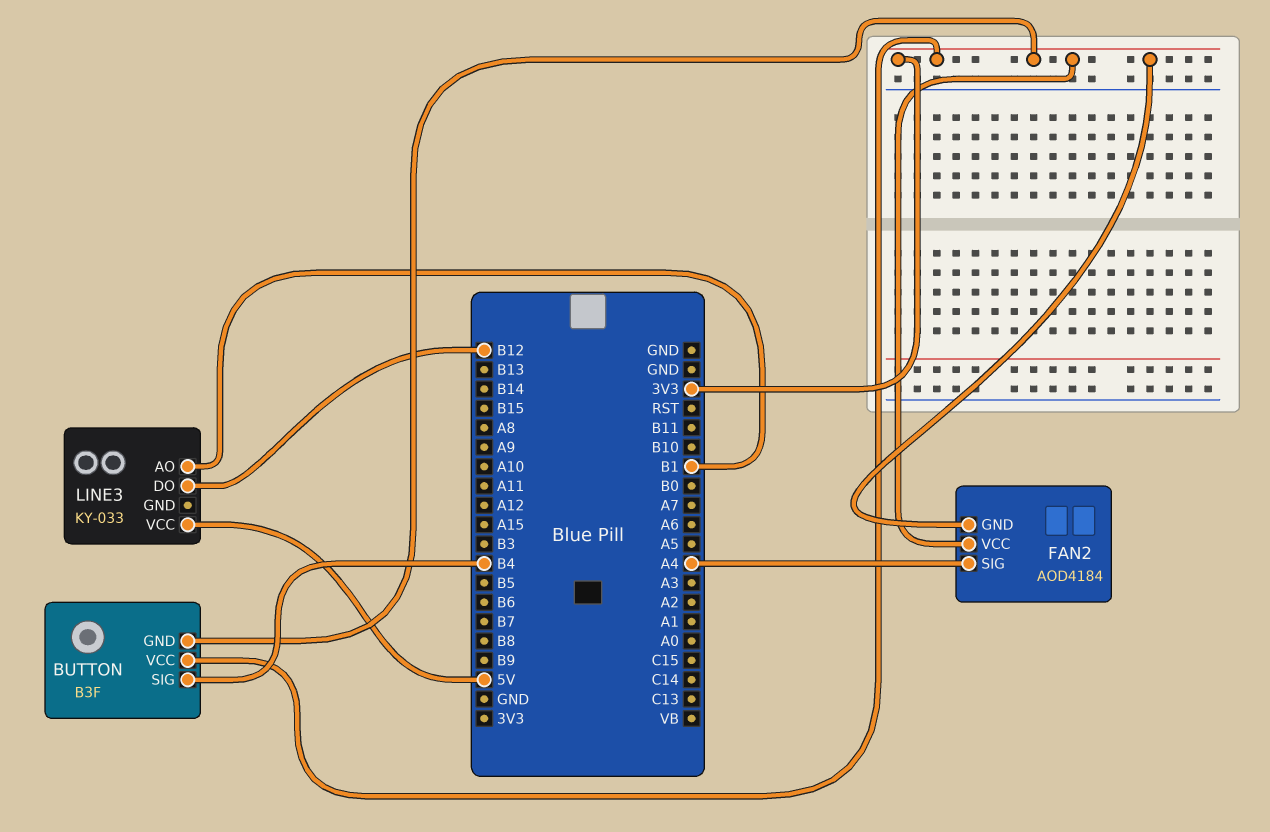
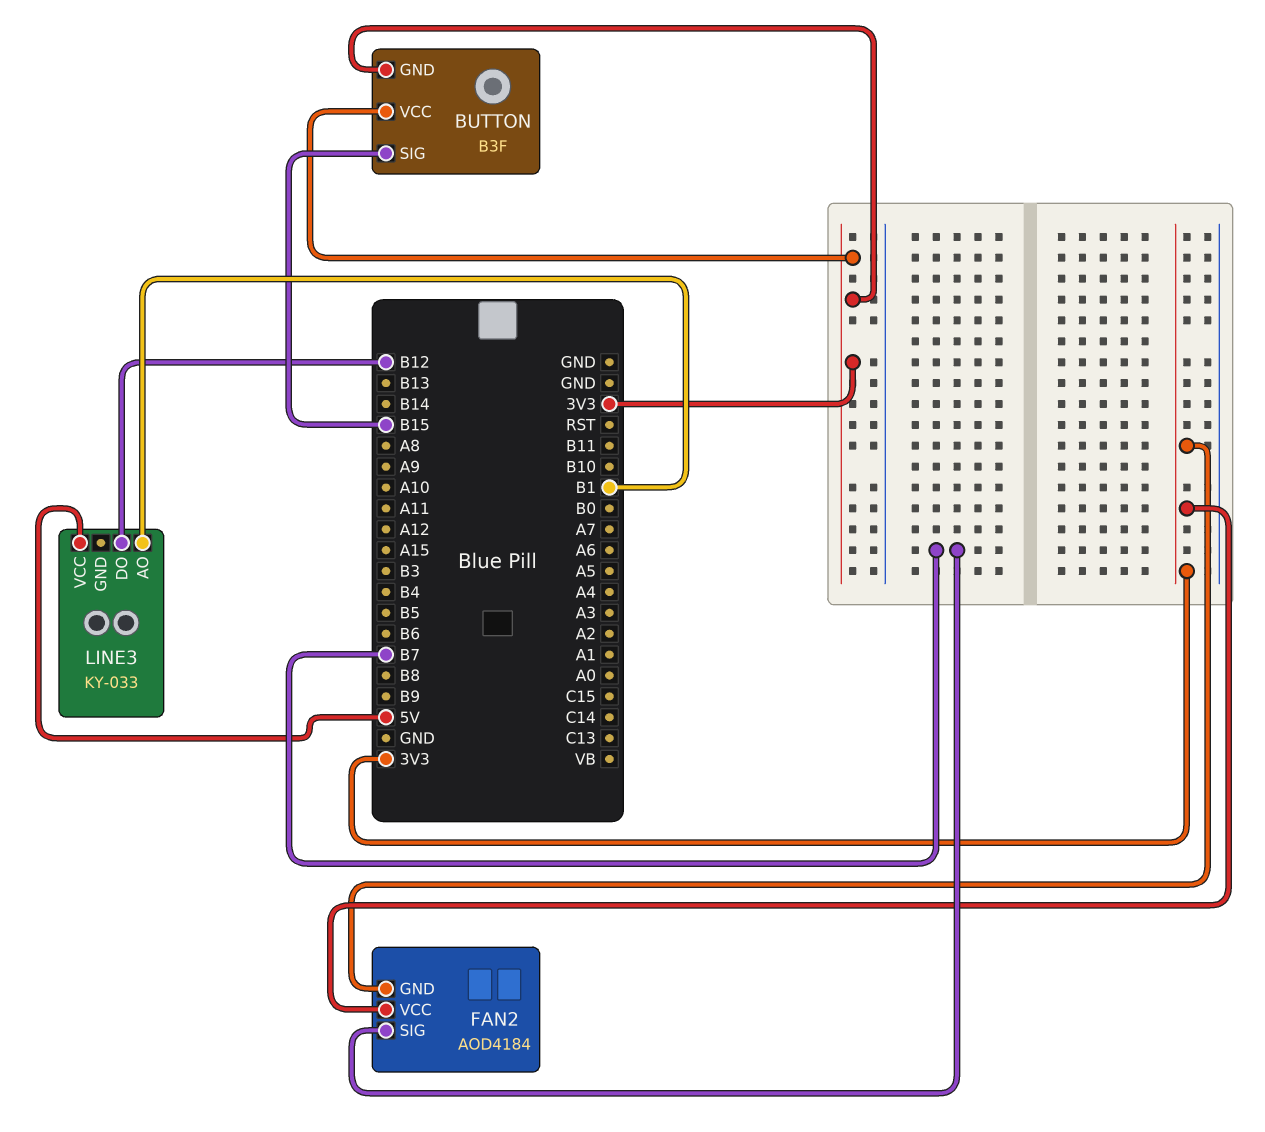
BUTTON pin SIG: B4 -> B15
FAN2 pin SIG: A4 -> B7

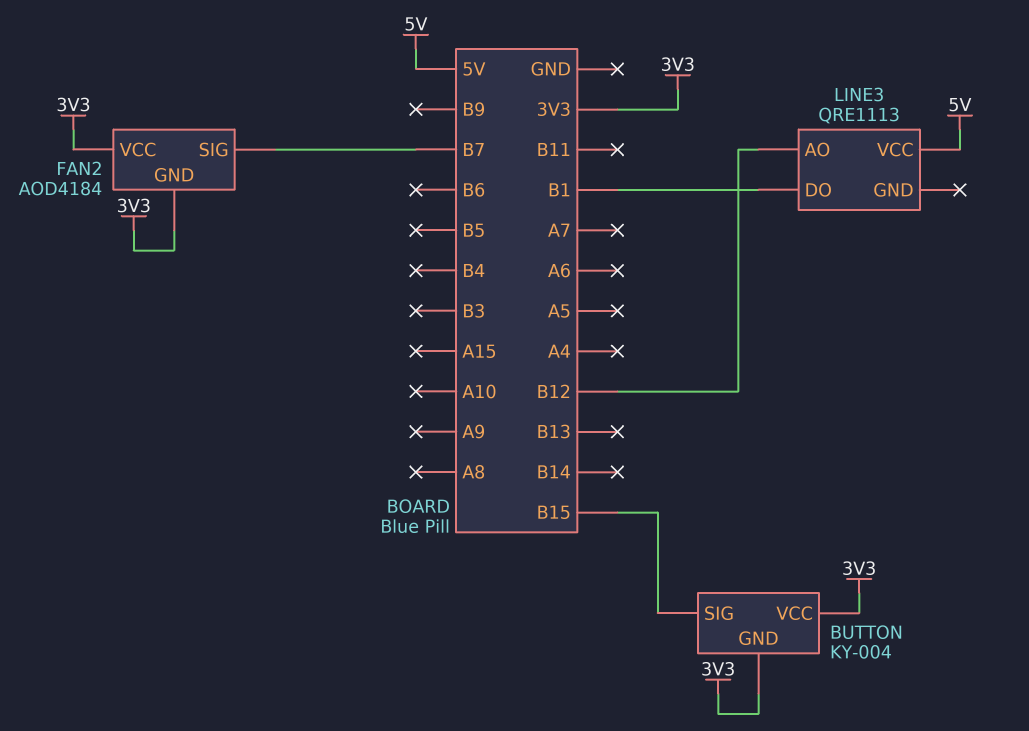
BUTTON: B3F -> KY-004
LINE3: KY-033 -> QRE1113
LINE3 pin AO: B1 -> B12
LINE3 pin DO: B12 -> B1

